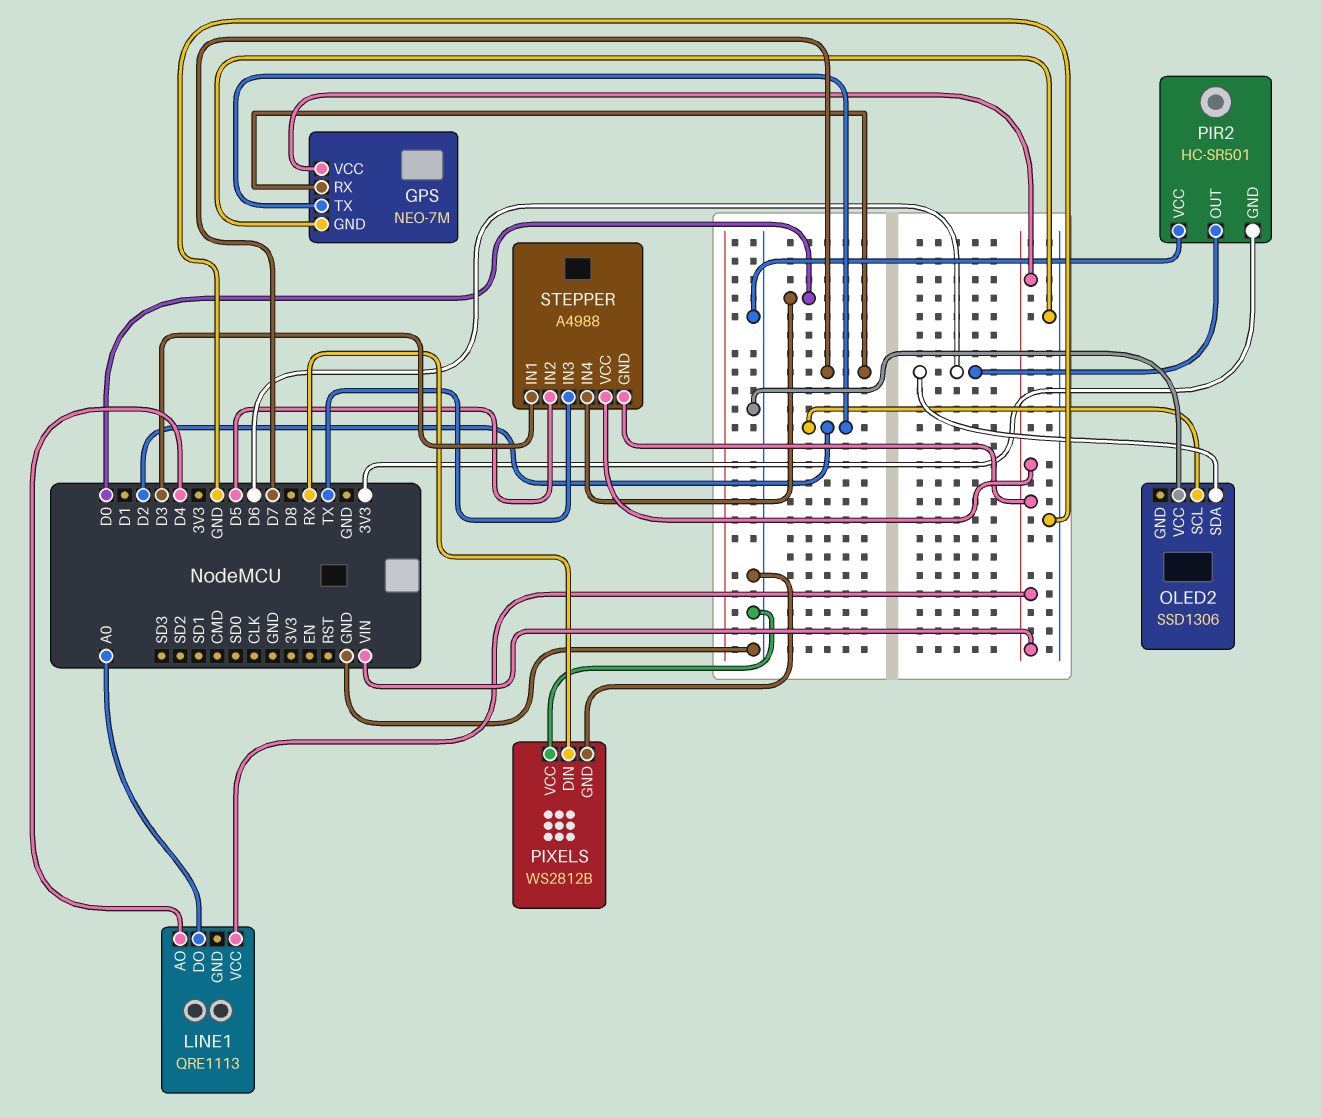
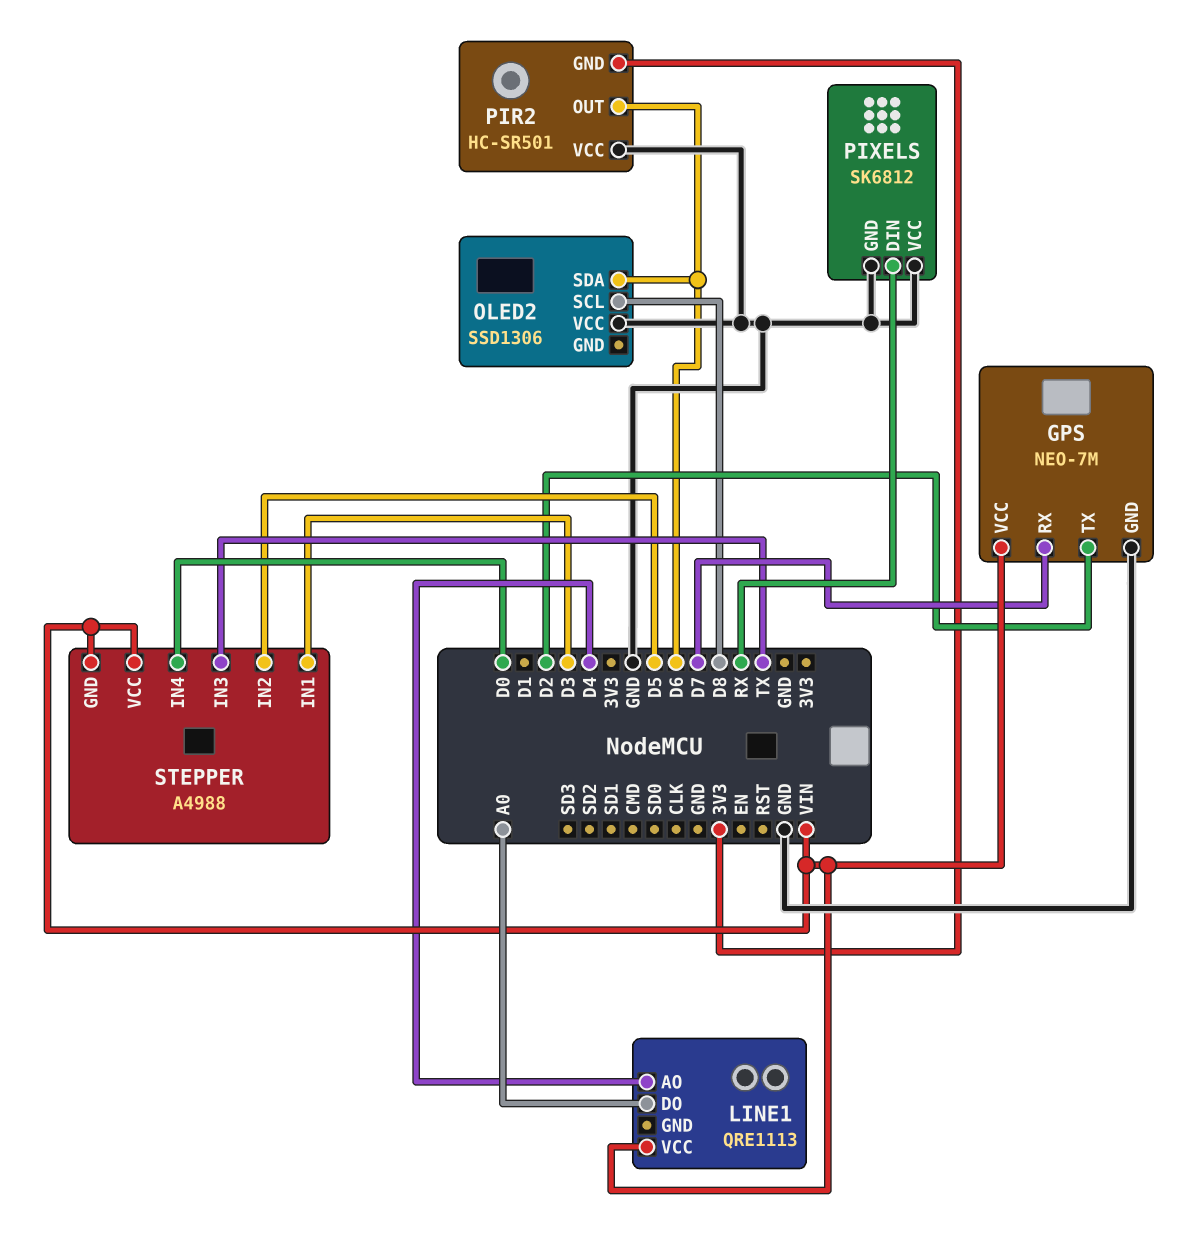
OLED2 pin SCL: D2 -> D8
PIXELS: WS2812B -> SK6812

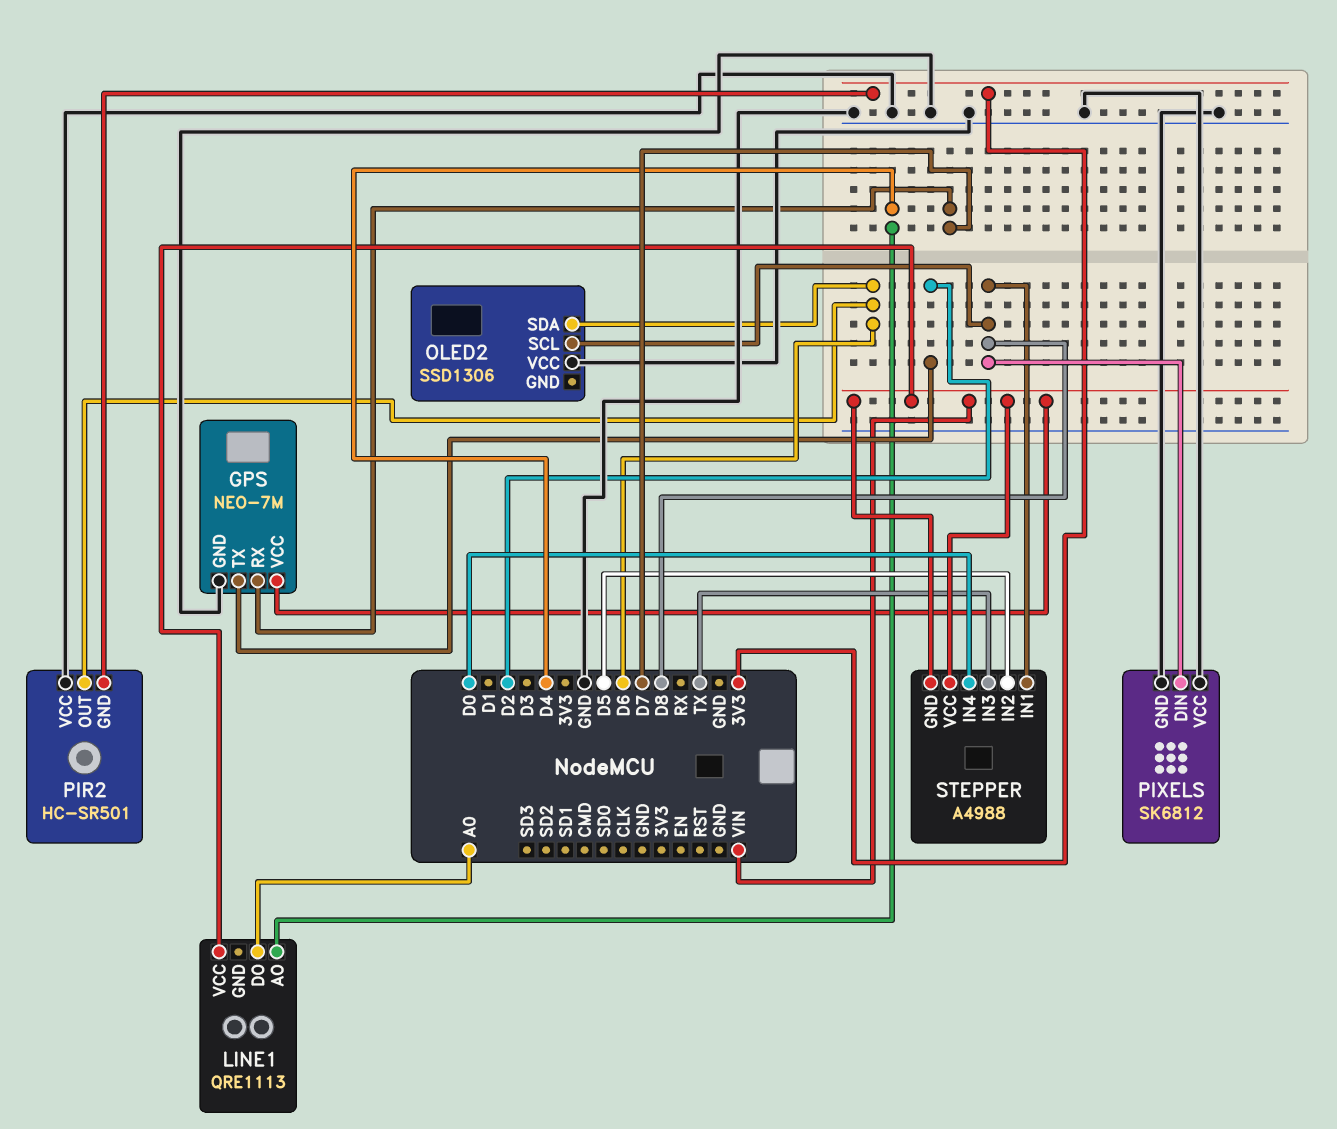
PIXELS pin DIN: RX -> D8
STEPPER pin IN1: D3 -> D8

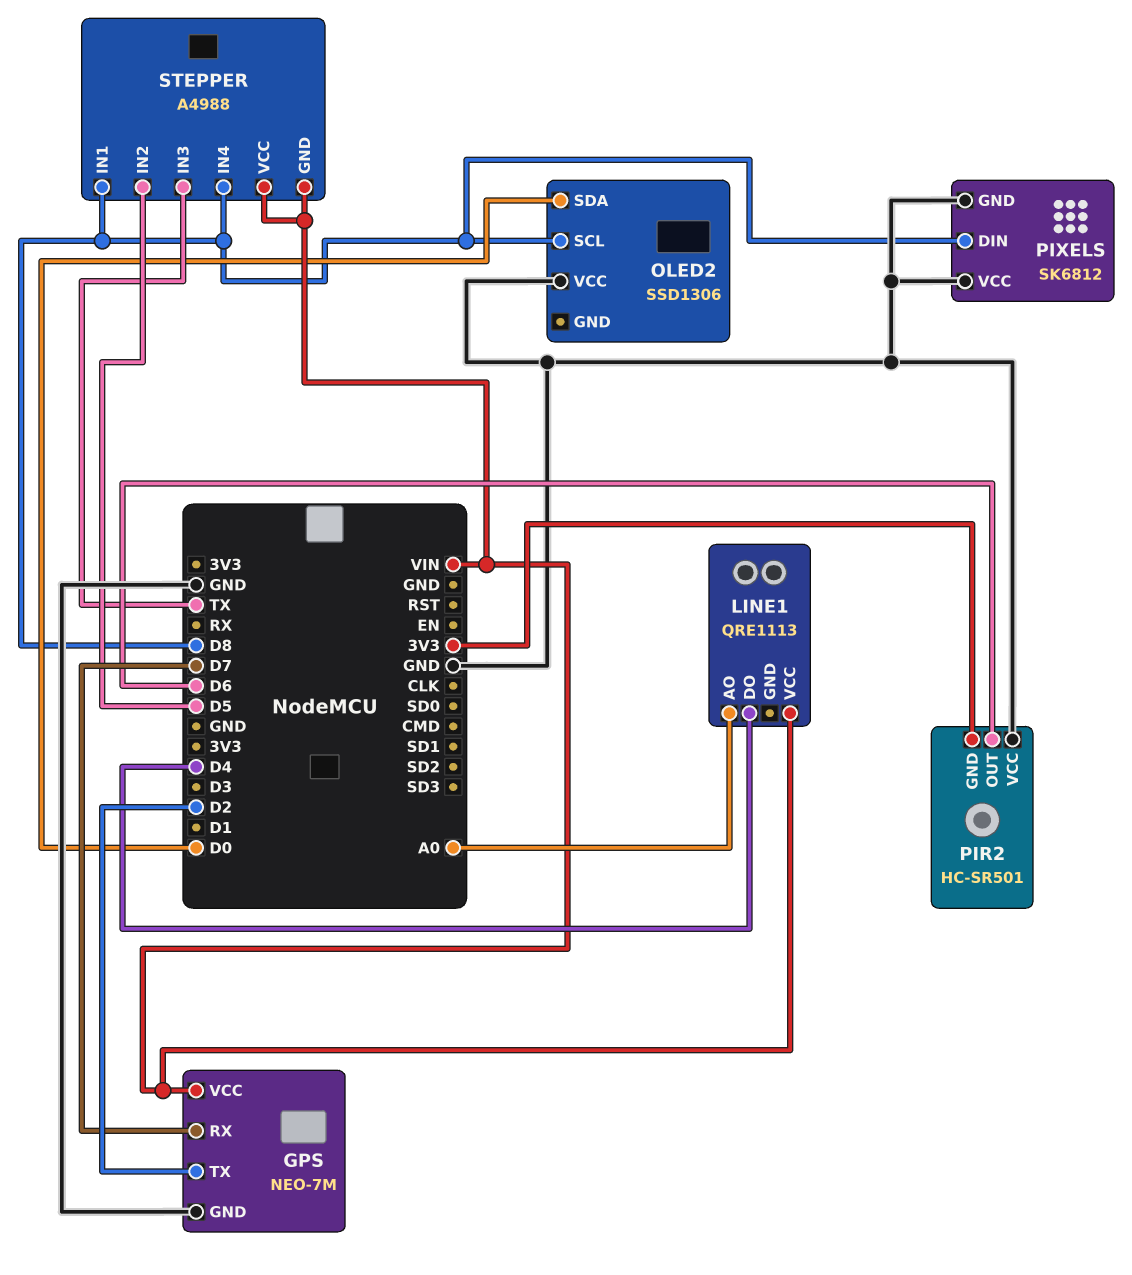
LINE1 pin AO: D4 -> A0
LINE1 pin DO: A0 -> D4
OLED2 pin SDA: D6 -> D0
STEPPER pin IN4: D0 -> D8

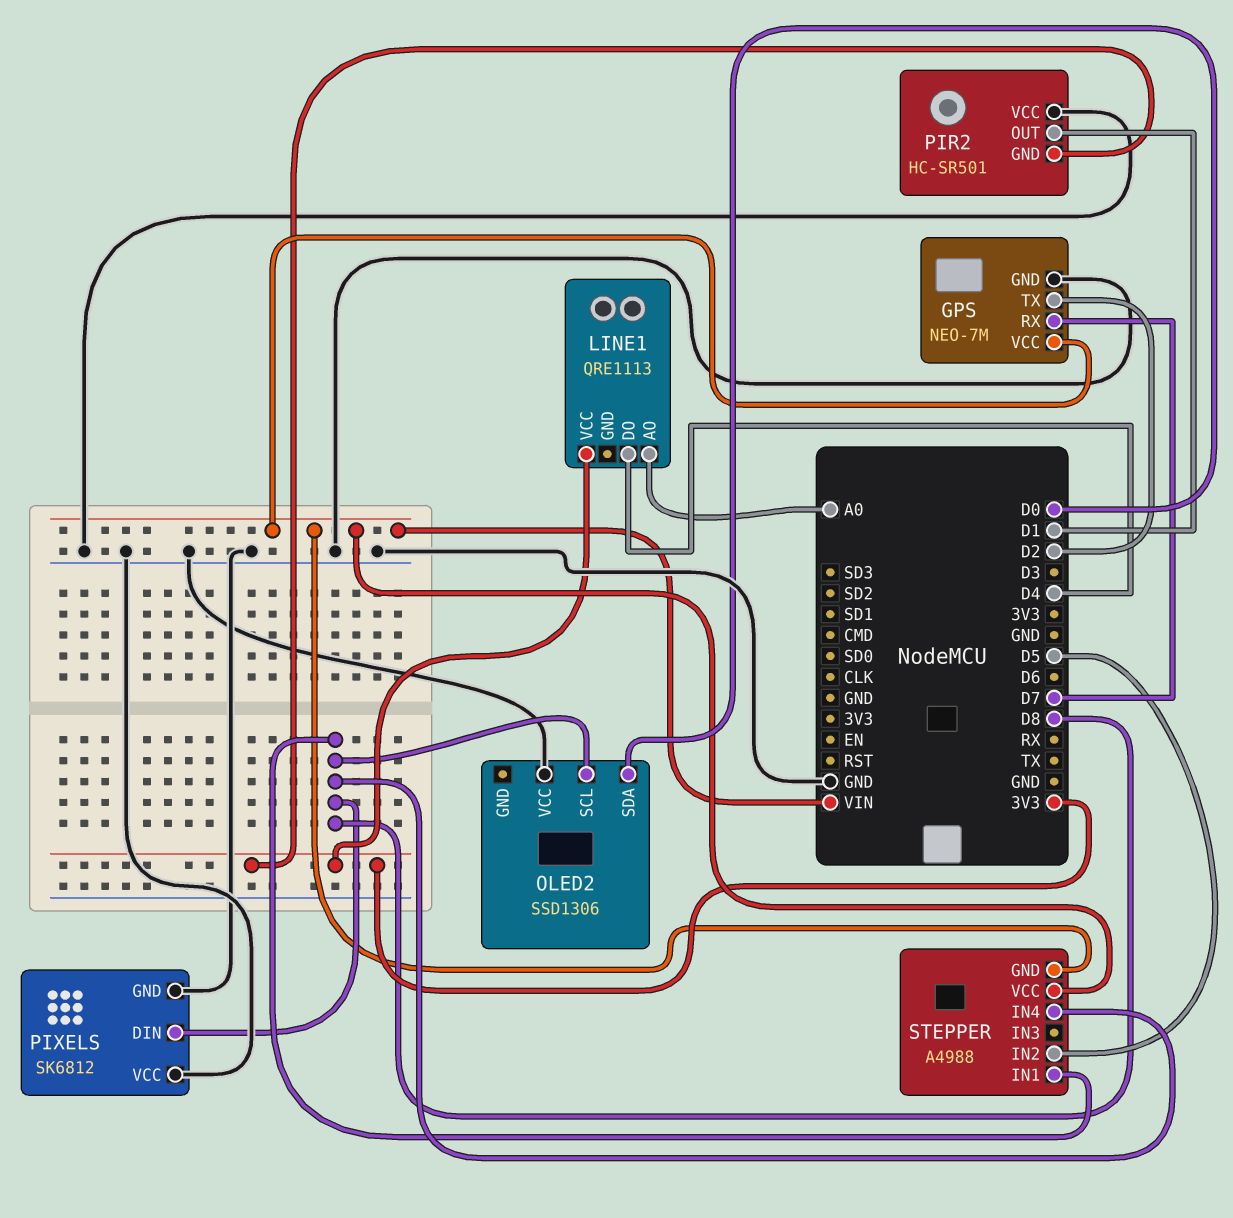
LINE1 pin VCC: VIN -> 3V3
PIR2 pin OUT: D6 -> D1
STEPPER pin IN3: TX -> none

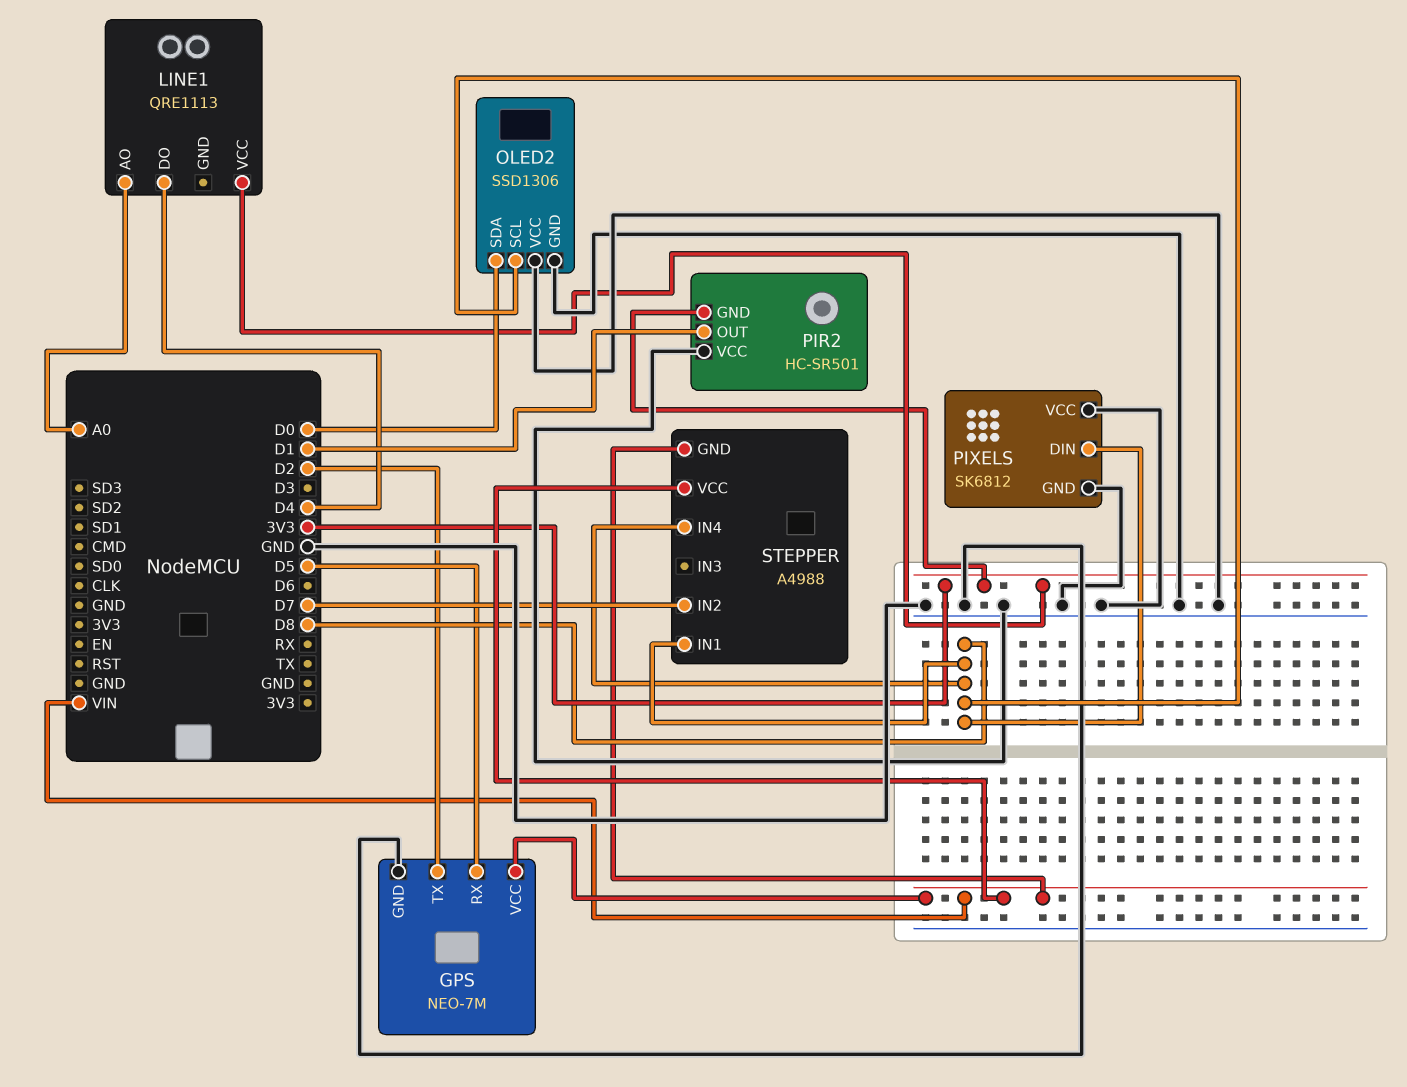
GPS pin RX: D7 -> D5
OLED2 pin GND: none -> GND
STEPPER pin IN2: D5 -> D7

